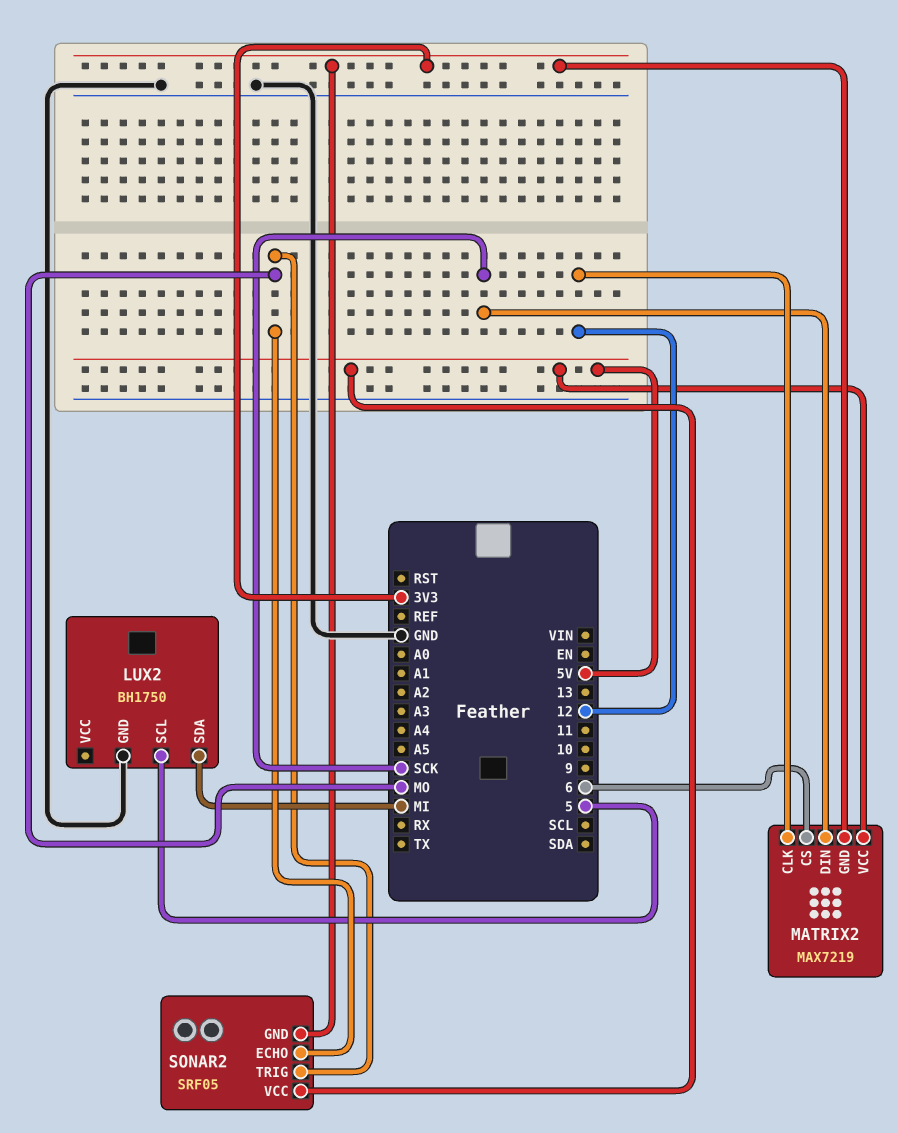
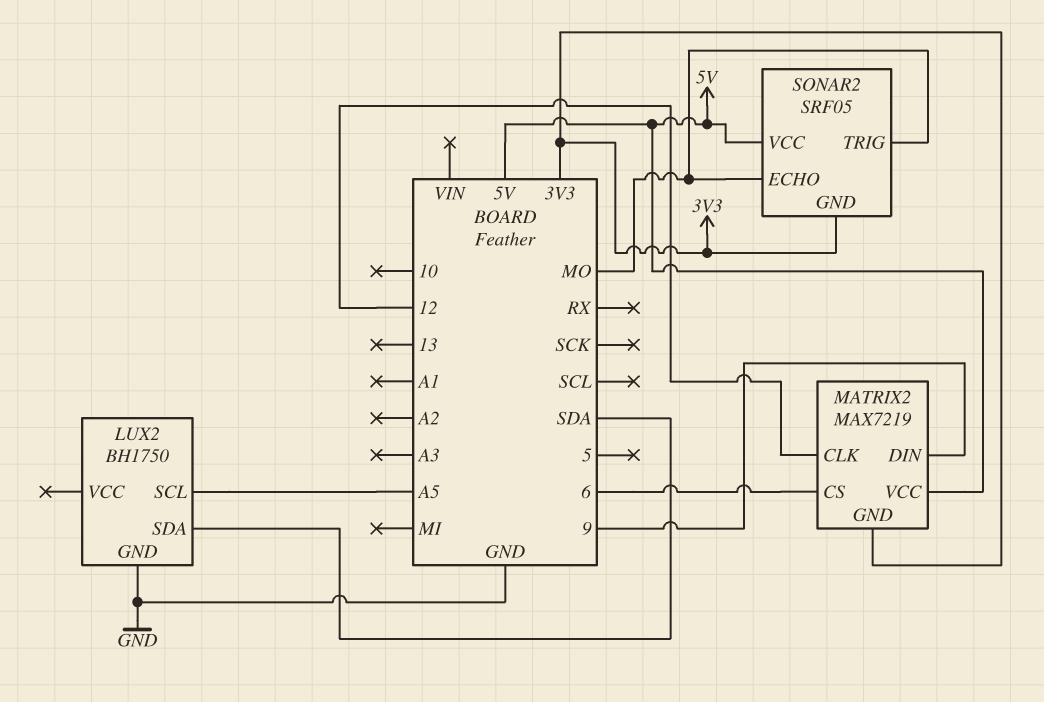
LUX2 pin SCL: 5 -> A5
LUX2 pin SDA: MI -> SDA
MATRIX2 pin DIN: SCK -> 9

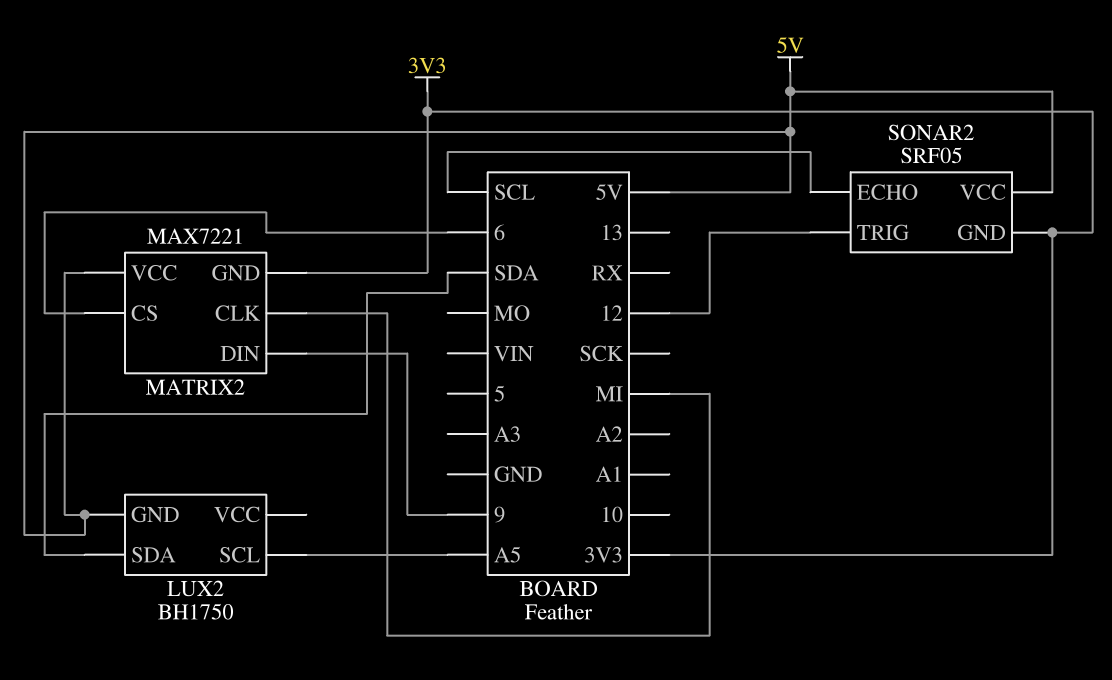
LUX2 pin GND: GND -> 5V
MATRIX2: MAX7219 -> MAX7221
MATRIX2 pin CLK: 12 -> MI
SONAR2 pin ECHO: MO -> SCL
SONAR2 pin TRIG: MO -> 12

